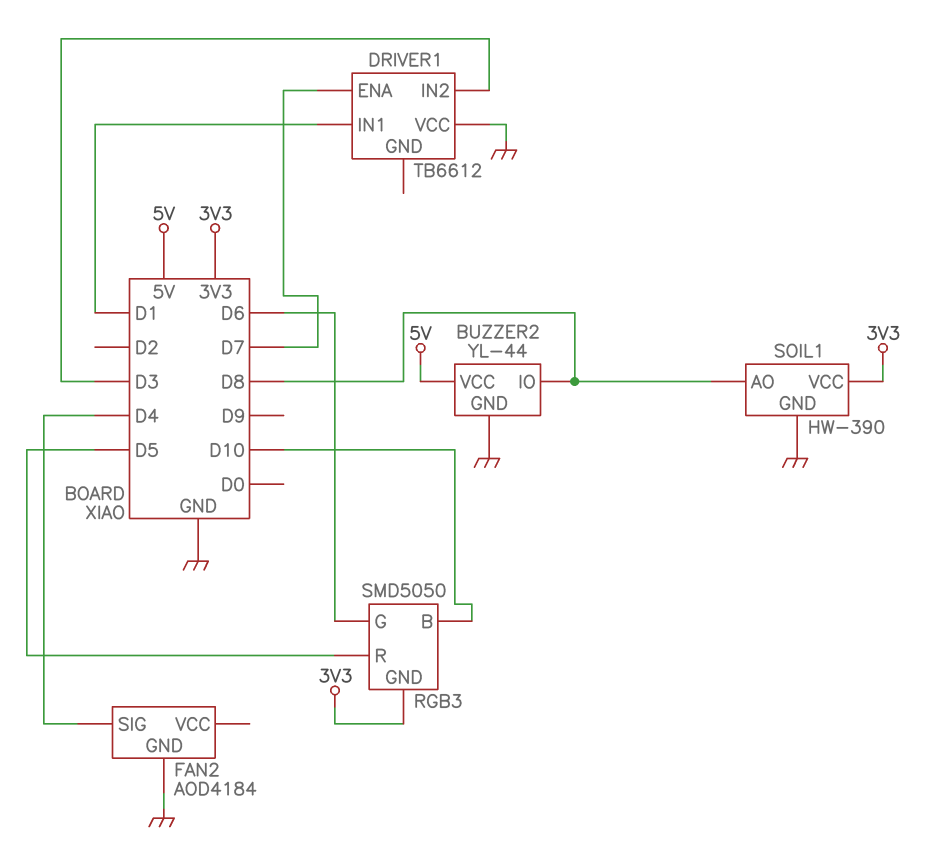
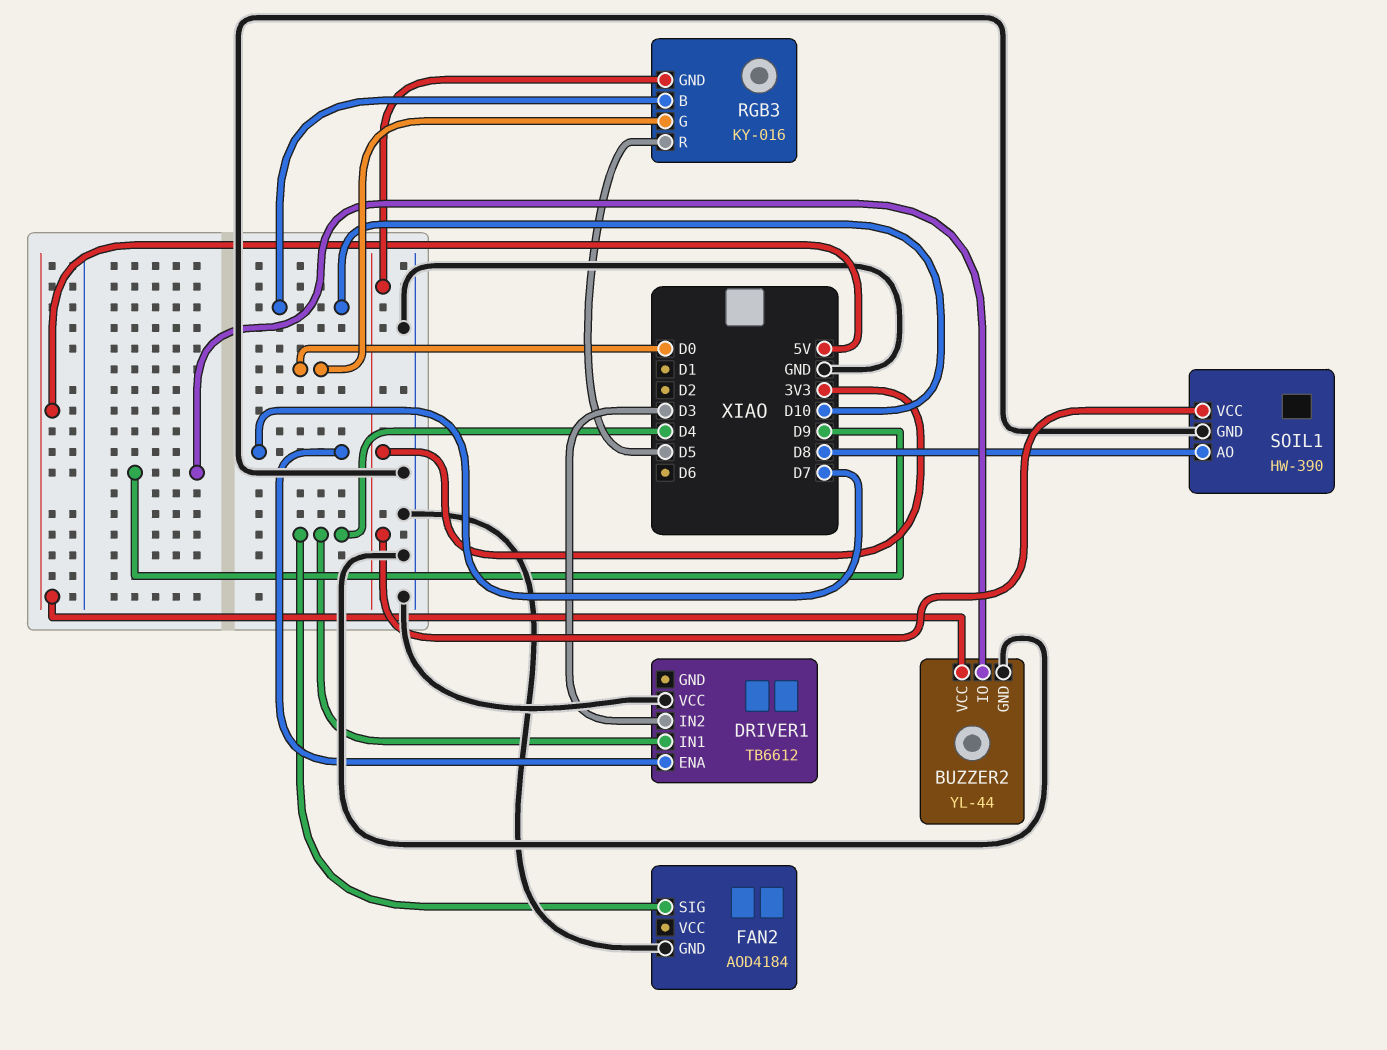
BUZZER2 pin IO: D8 -> D9
DRIVER1 pin IN1: D1 -> D4
RGB3: SMD5050 -> KY-016
RGB3 pin G: D6 -> D0

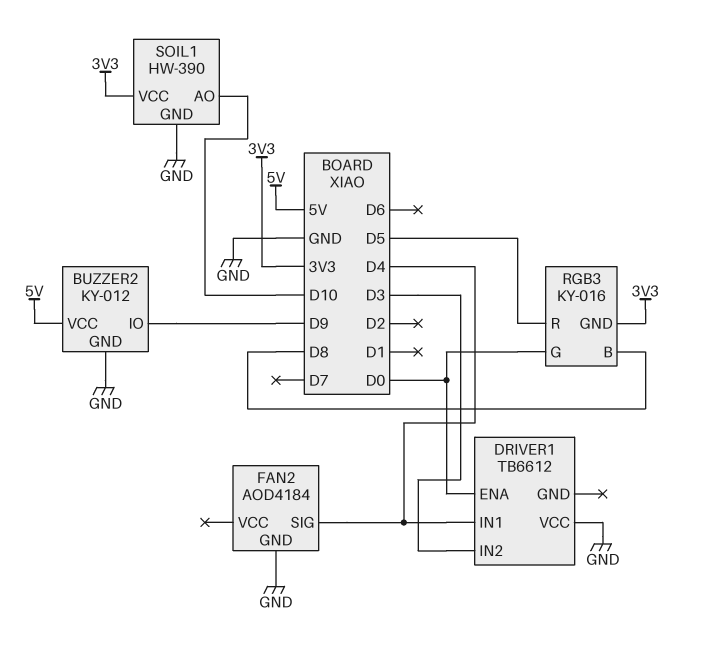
BUZZER2: YL-44 -> KY-012
DRIVER1 pin ENA: D7 -> D0
RGB3 pin B: D10 -> D8
SOIL1 pin AO: D8 -> D10

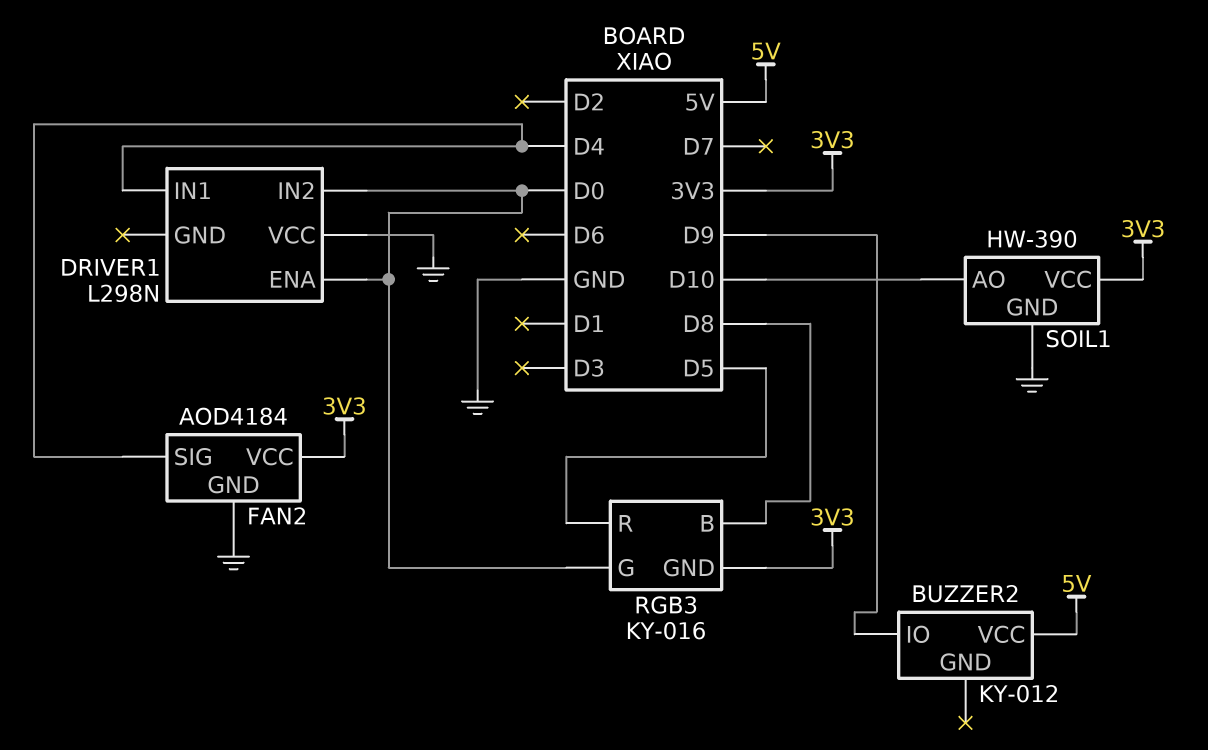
BUZZER2 pin GND: GND -> none
DRIVER1: TB6612 -> L298N
DRIVER1 pin IN2: D3 -> D0
FAN2 pin VCC: none -> 3V3

